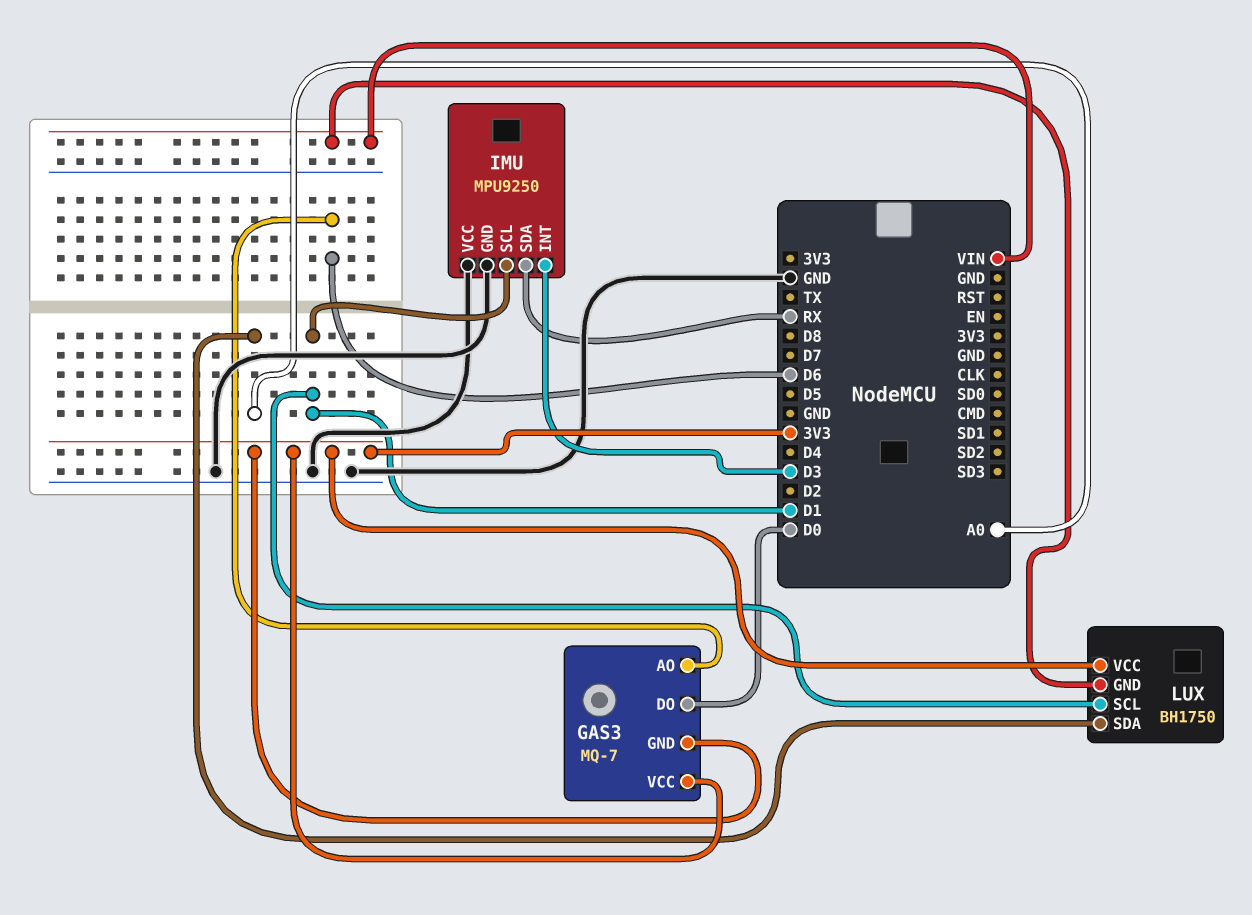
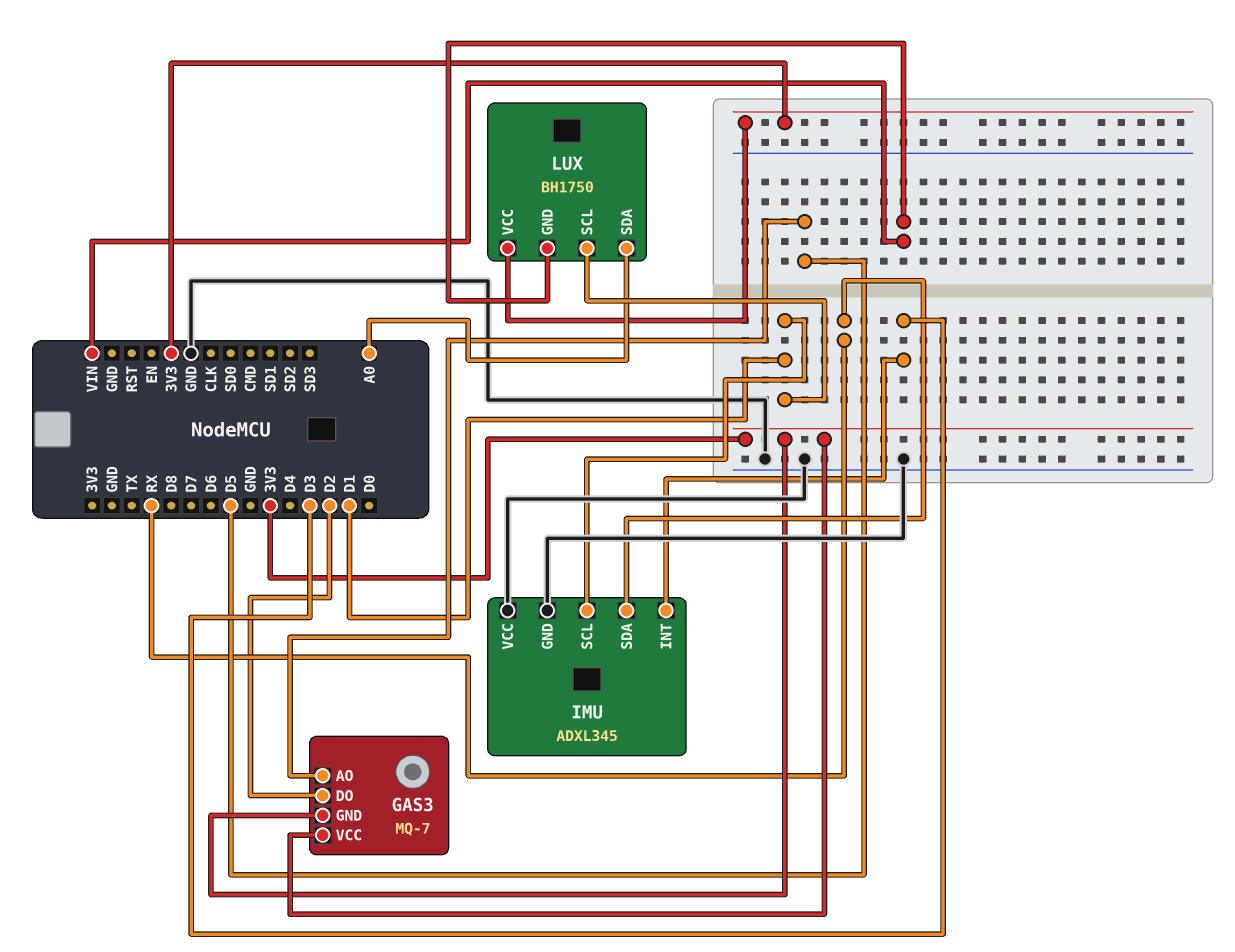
GAS3 pin AO: D6 -> D5
GAS3 pin DO: D0 -> D2
IMU: MPU9250 -> ADXL345

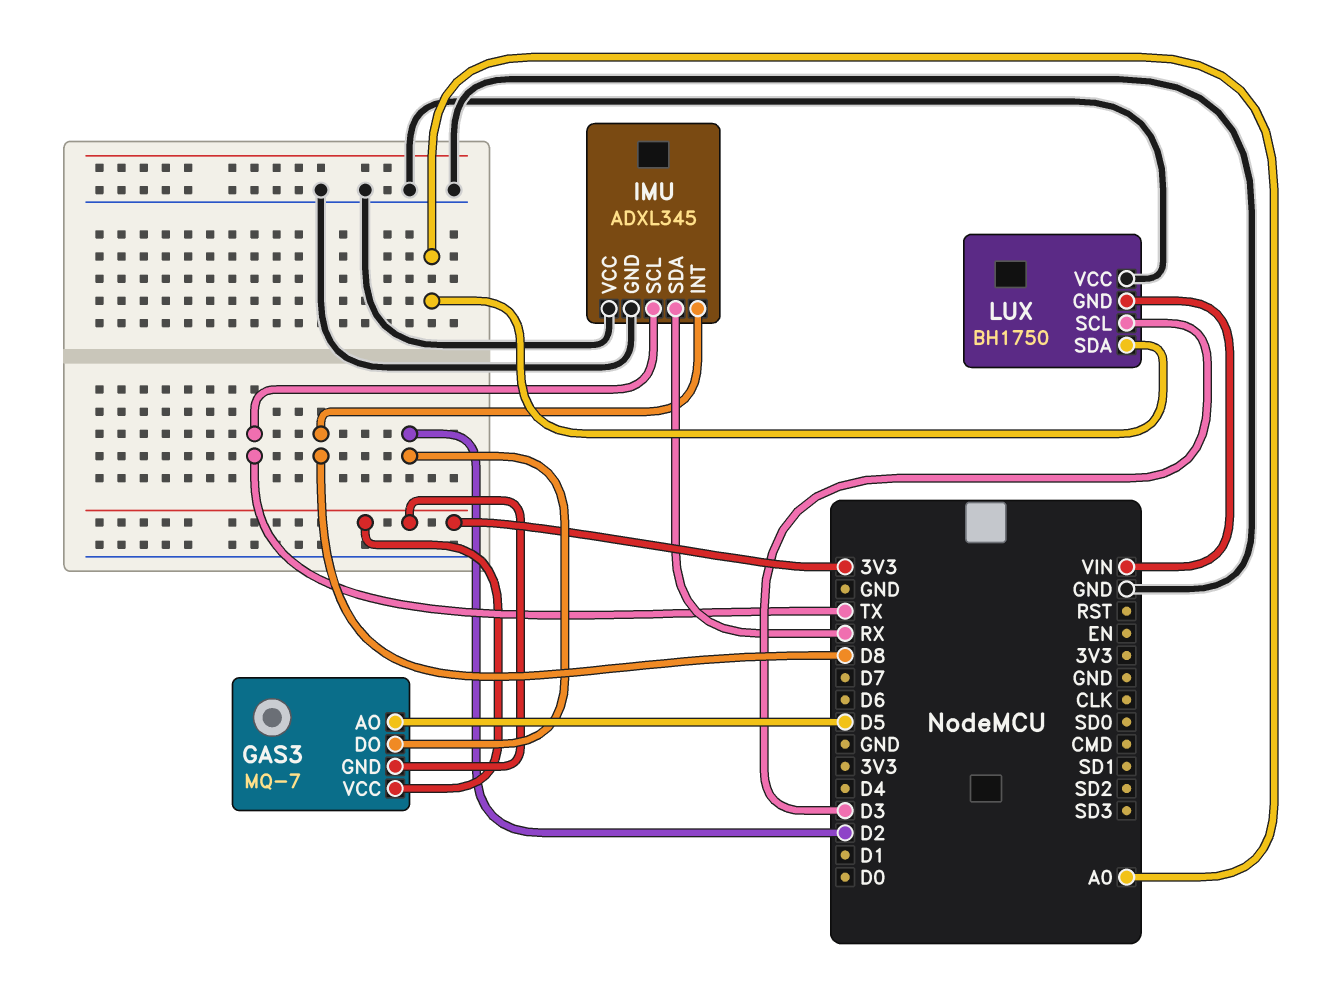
IMU pin INT: D3 -> D8
IMU pin SCL: D1 -> TX
LUX pin SCL: D1 -> D3
LUX pin VCC: 3V3 -> GND

